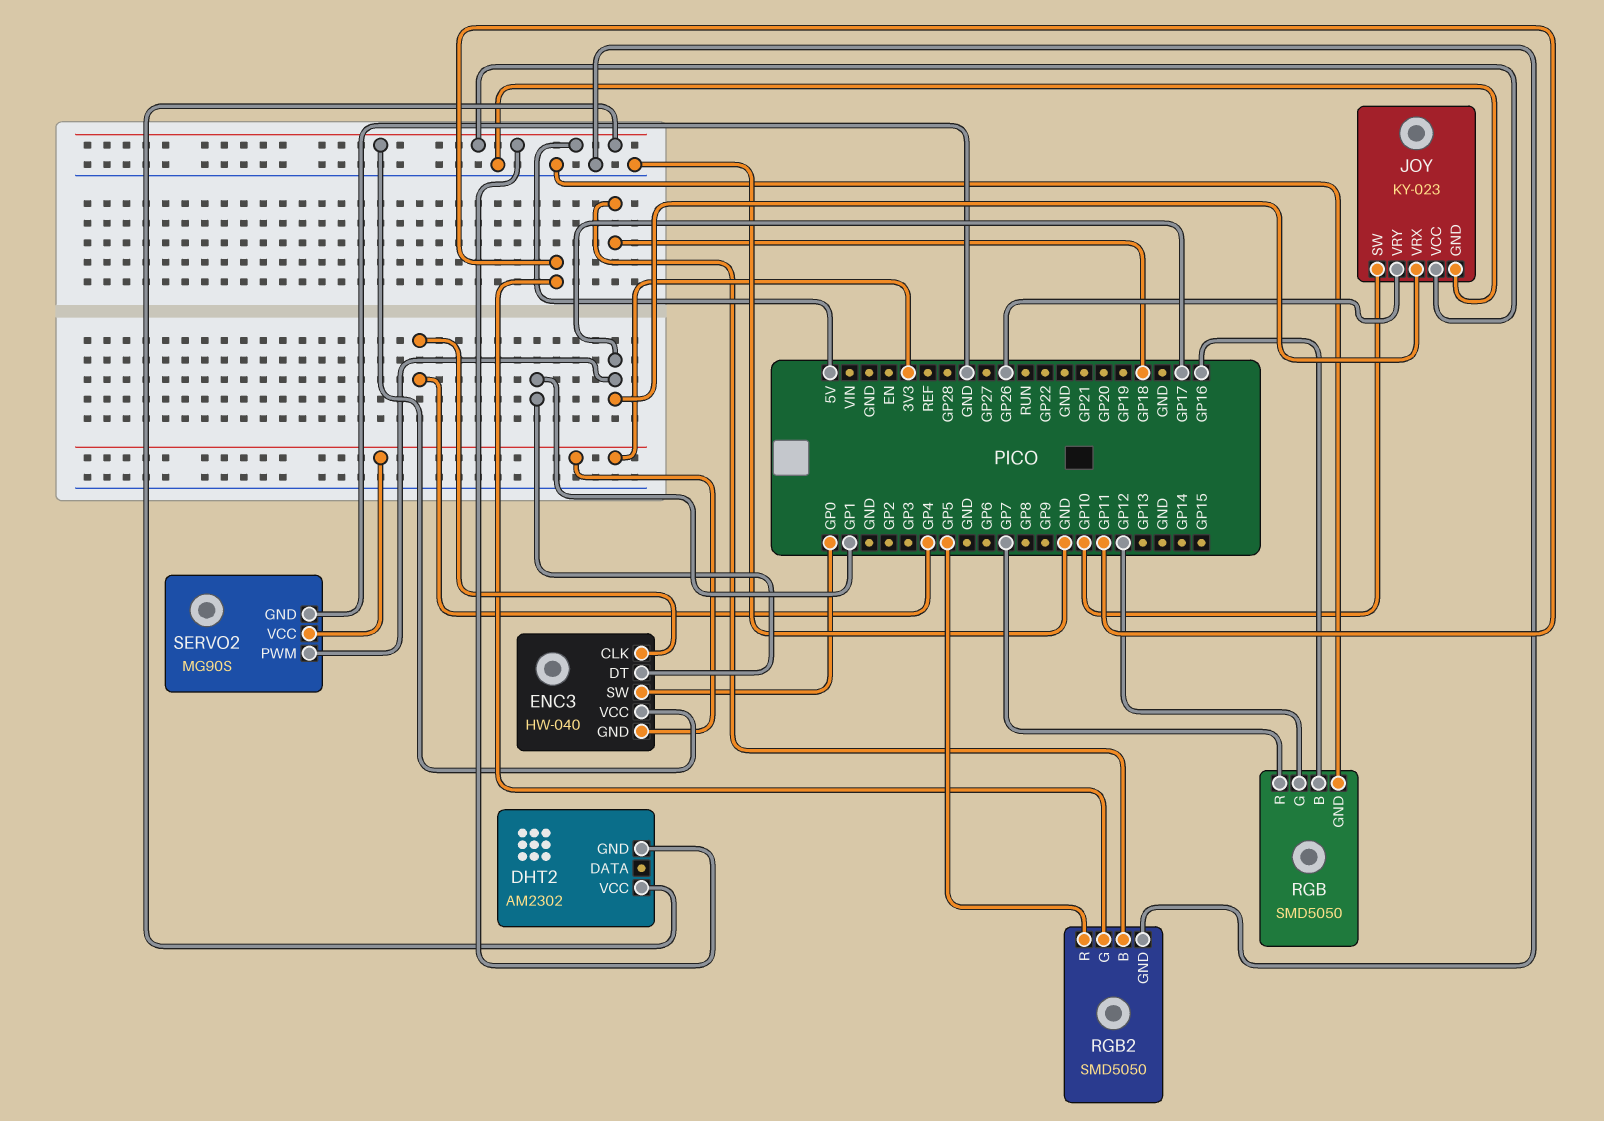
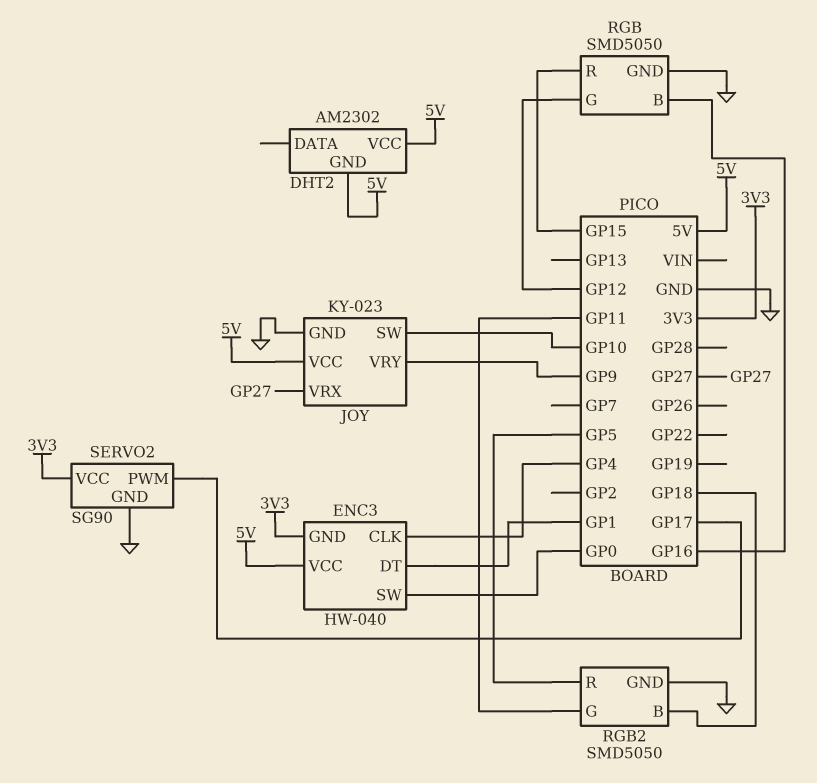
JOY pin VRX: GP17 -> GP27
JOY pin VRY: GP26 -> GP9
RGB pin R: GP7 -> GP15
SERVO2: MG90S -> SG90

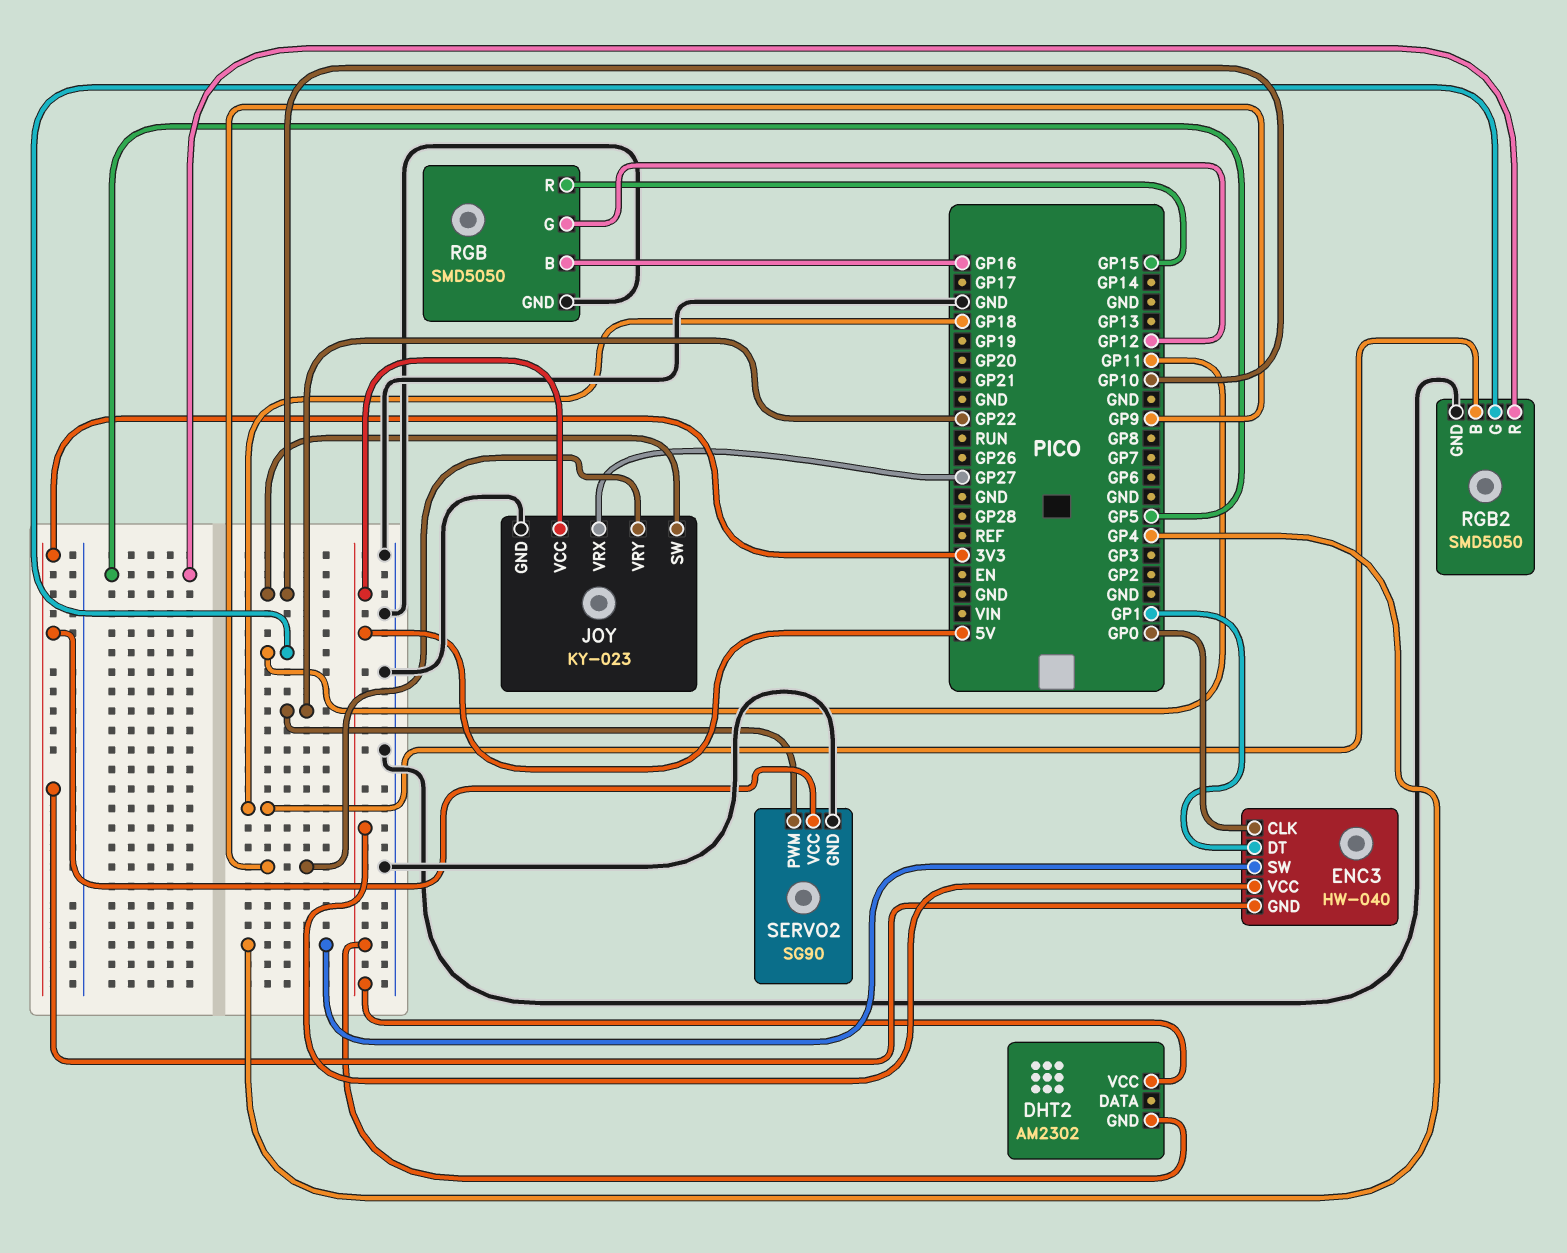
ENC3 pin CLK: GP4 -> GP0
ENC3 pin SW: GP0 -> GP4
SERVO2 pin PWM: GP17 -> GP22

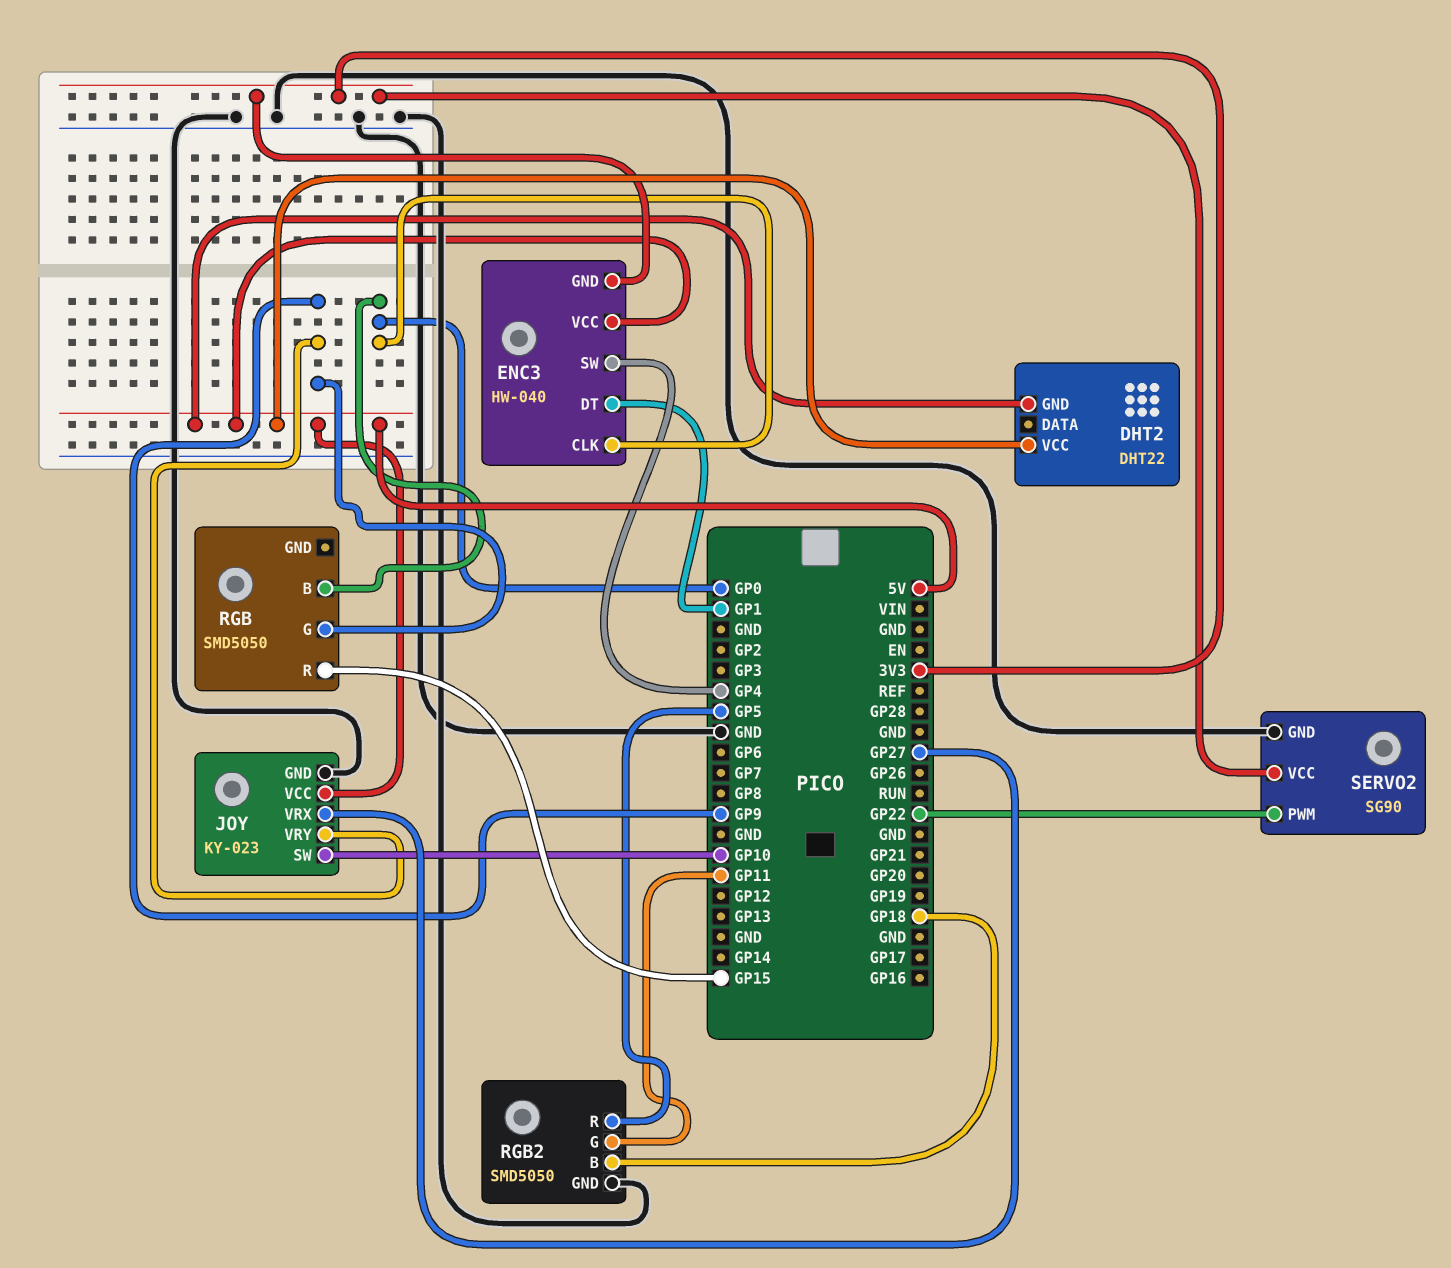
DHT2: AM2302 -> DHT22
RGB pin B: GP16 -> GP0
RGB pin G: GP12 -> GP9
RGB pin GND: GND -> none

